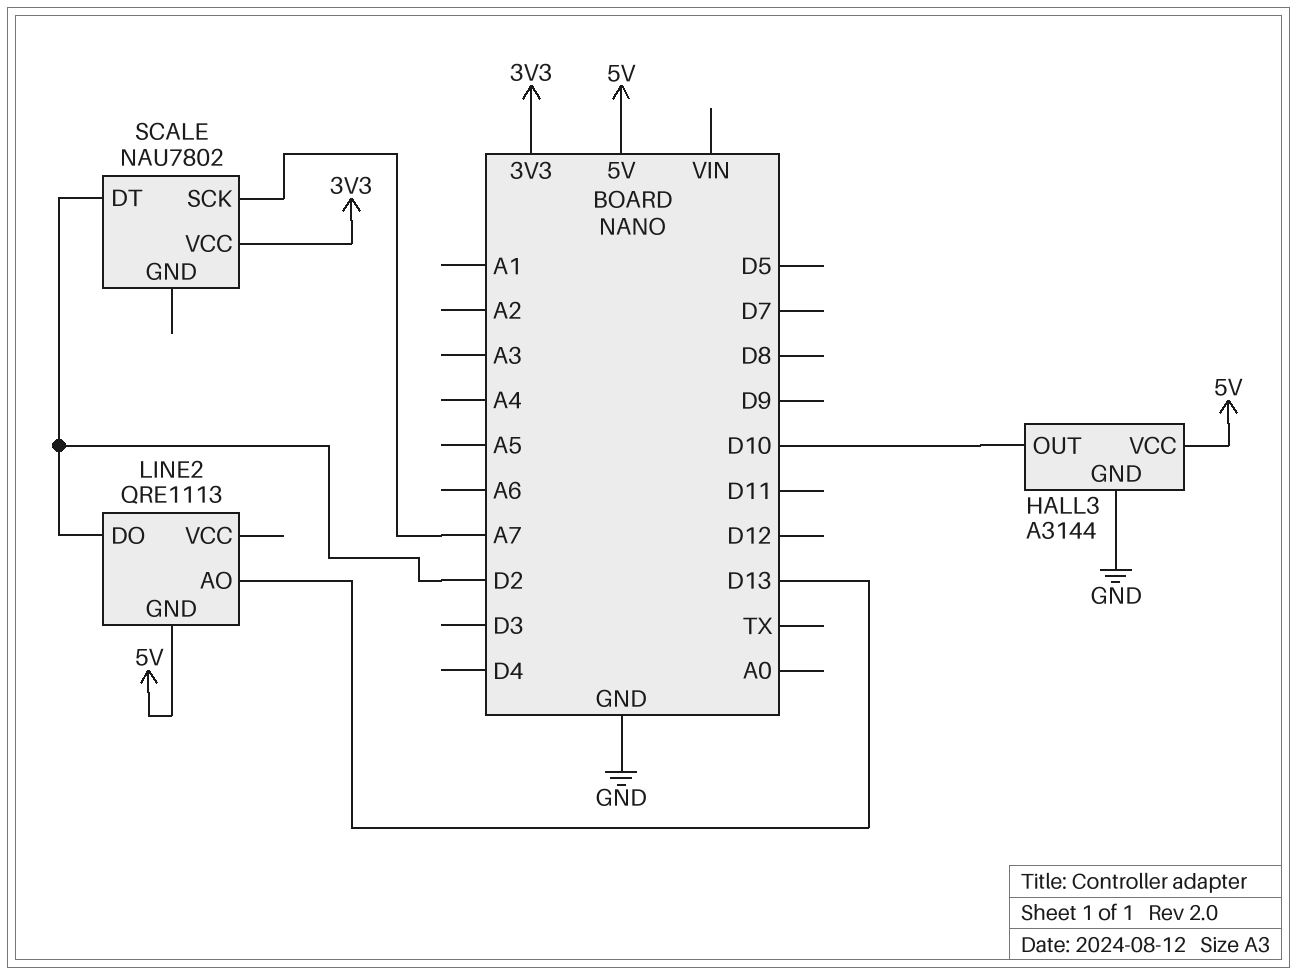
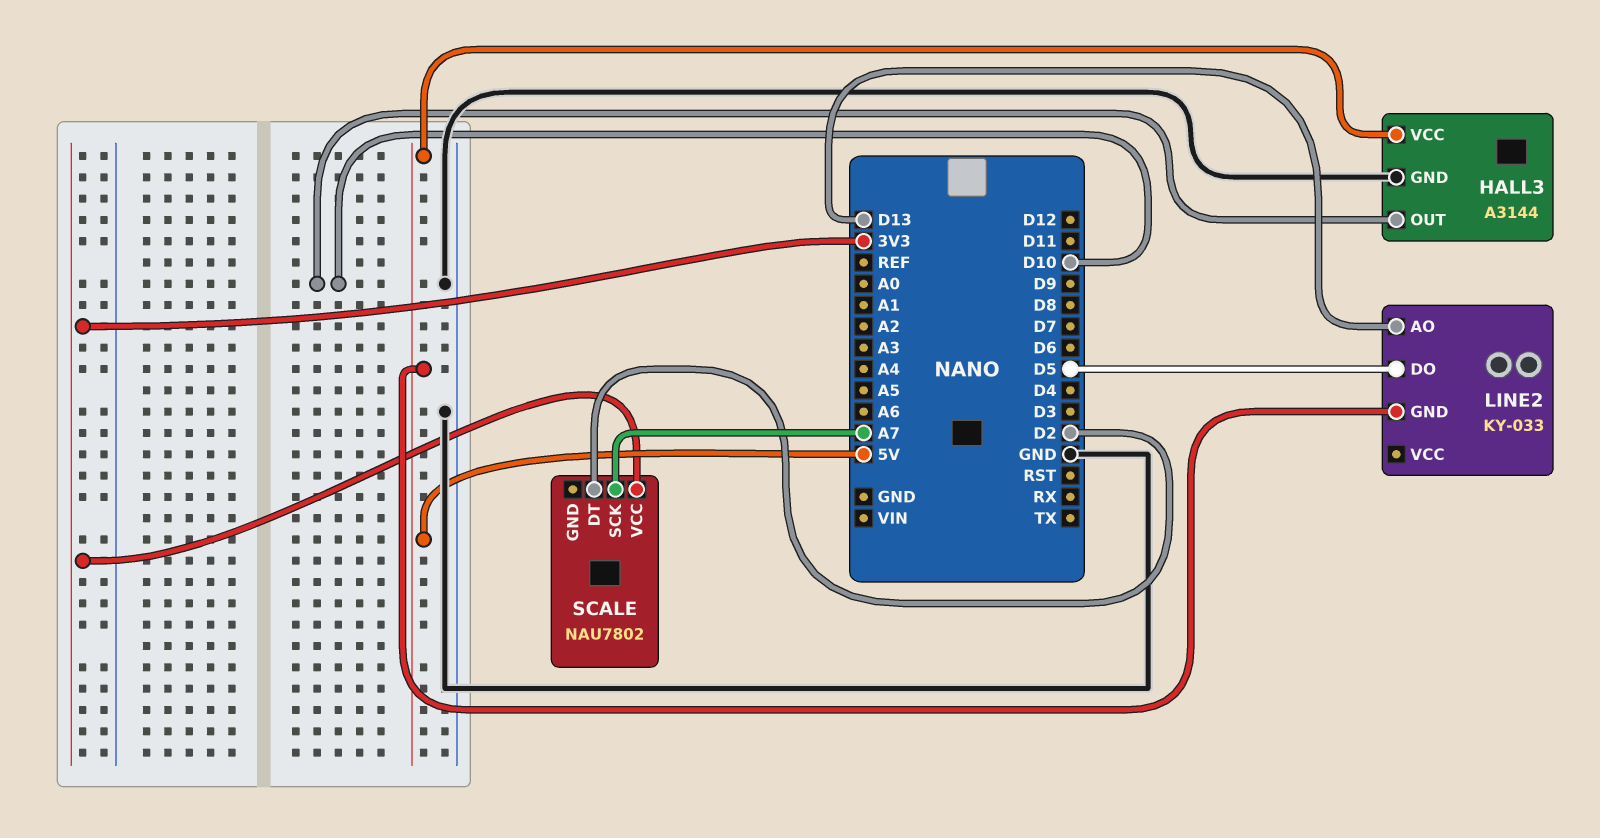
LINE2: QRE1113 -> KY-033
LINE2 pin DO: D2 -> D5

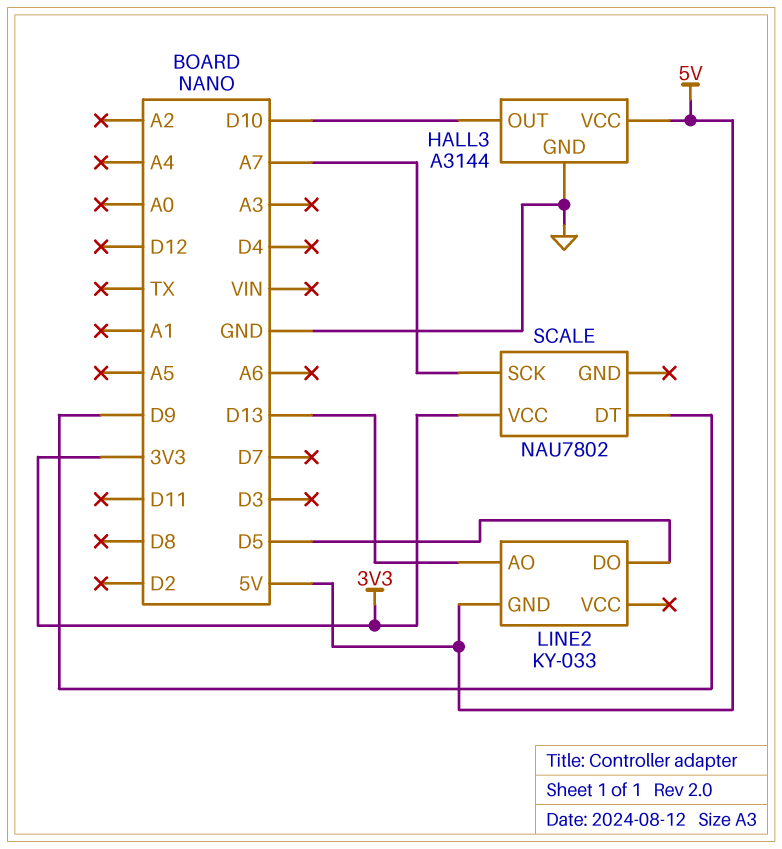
SCALE pin DT: D2 -> D9

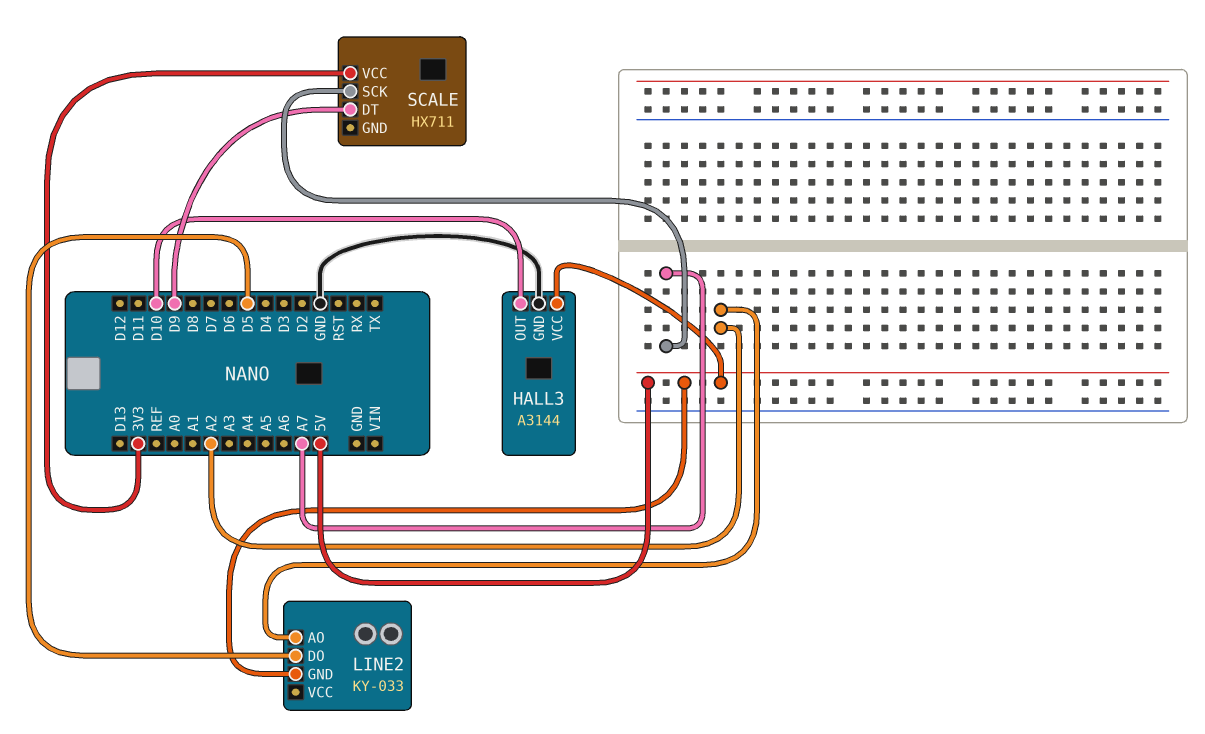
LINE2 pin AO: D13 -> A2
SCALE: NAU7802 -> HX711

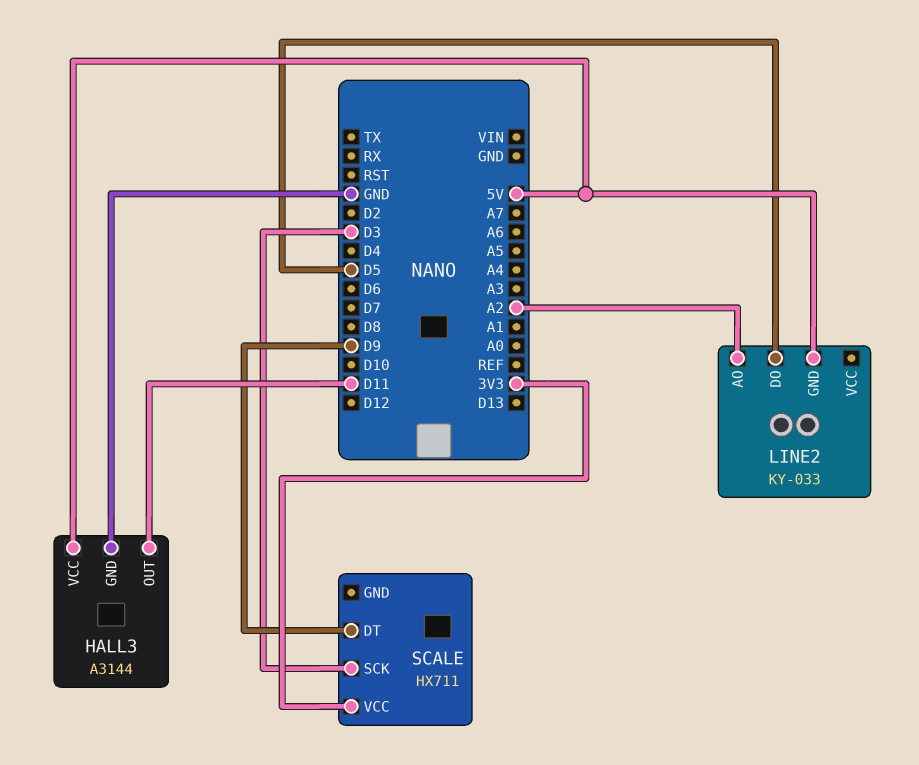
HALL3 pin OUT: D10 -> D11
SCALE pin SCK: A7 -> D3

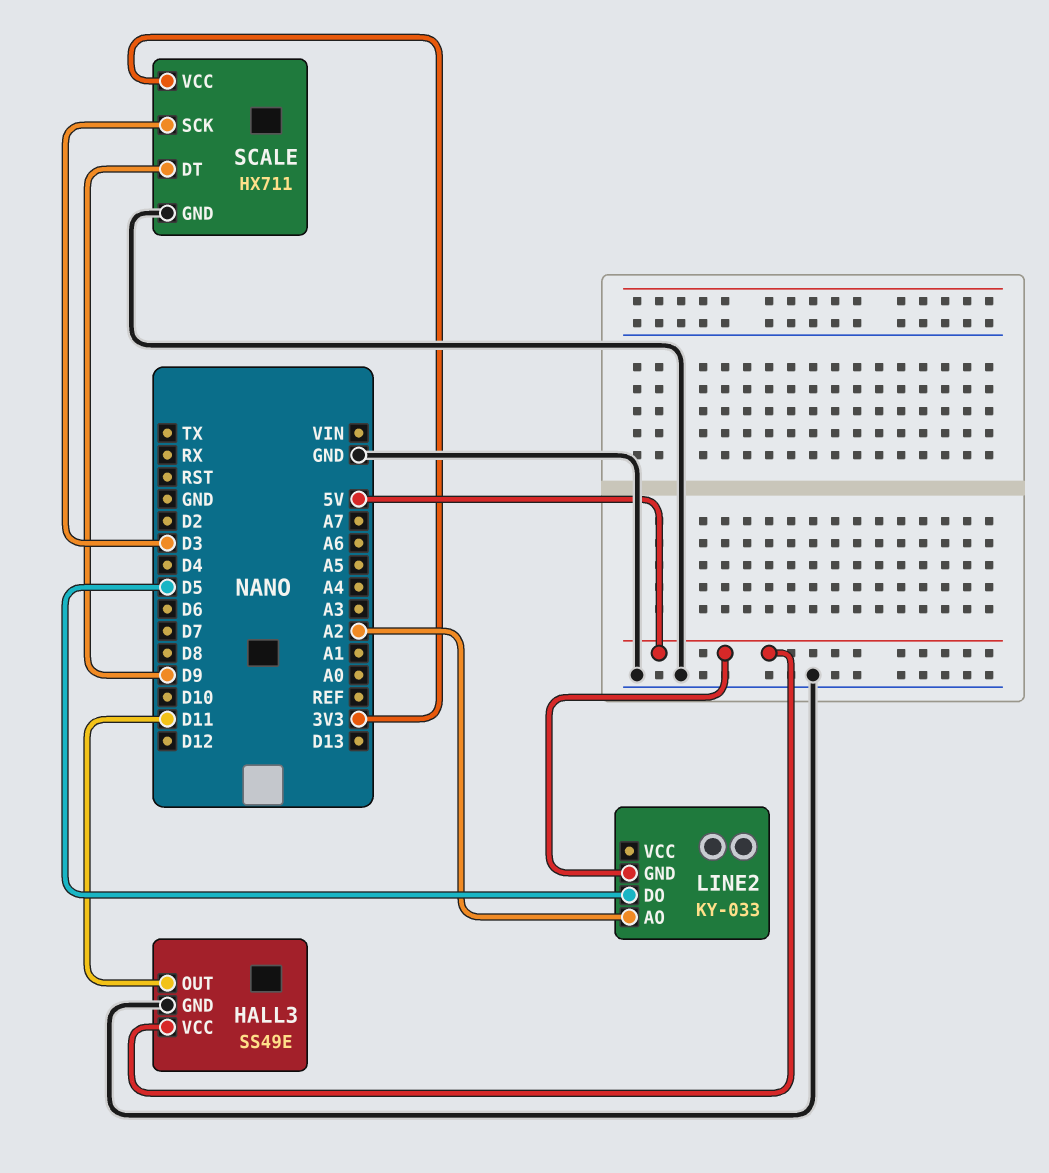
HALL3: A3144 -> SS49E
SCALE pin GND: none -> GND

